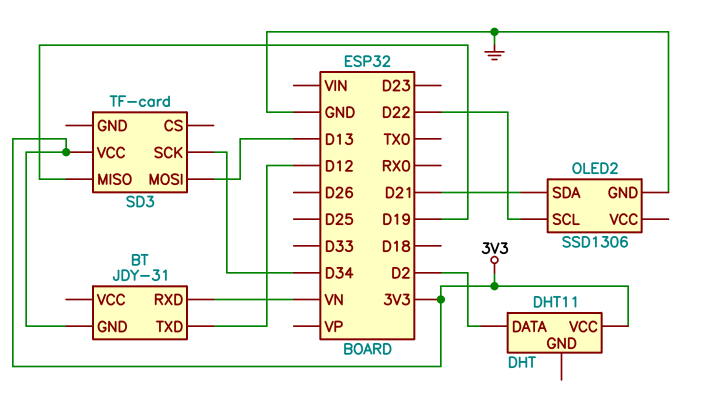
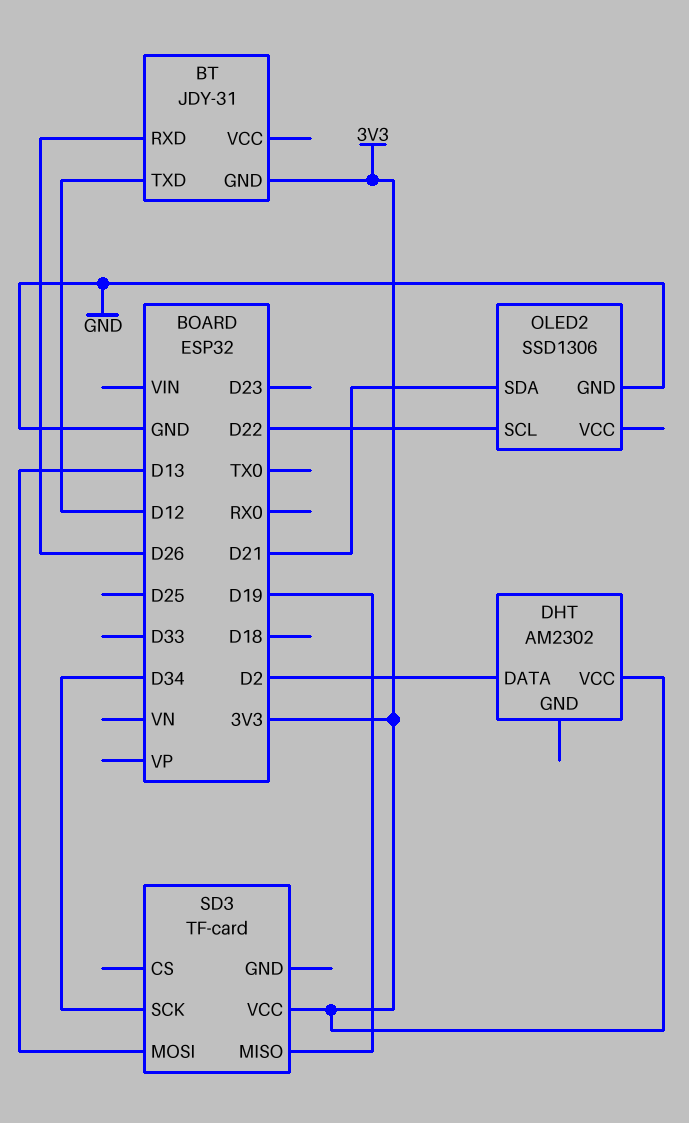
BT pin RXD: VN -> D26
DHT: DHT11 -> AM2302

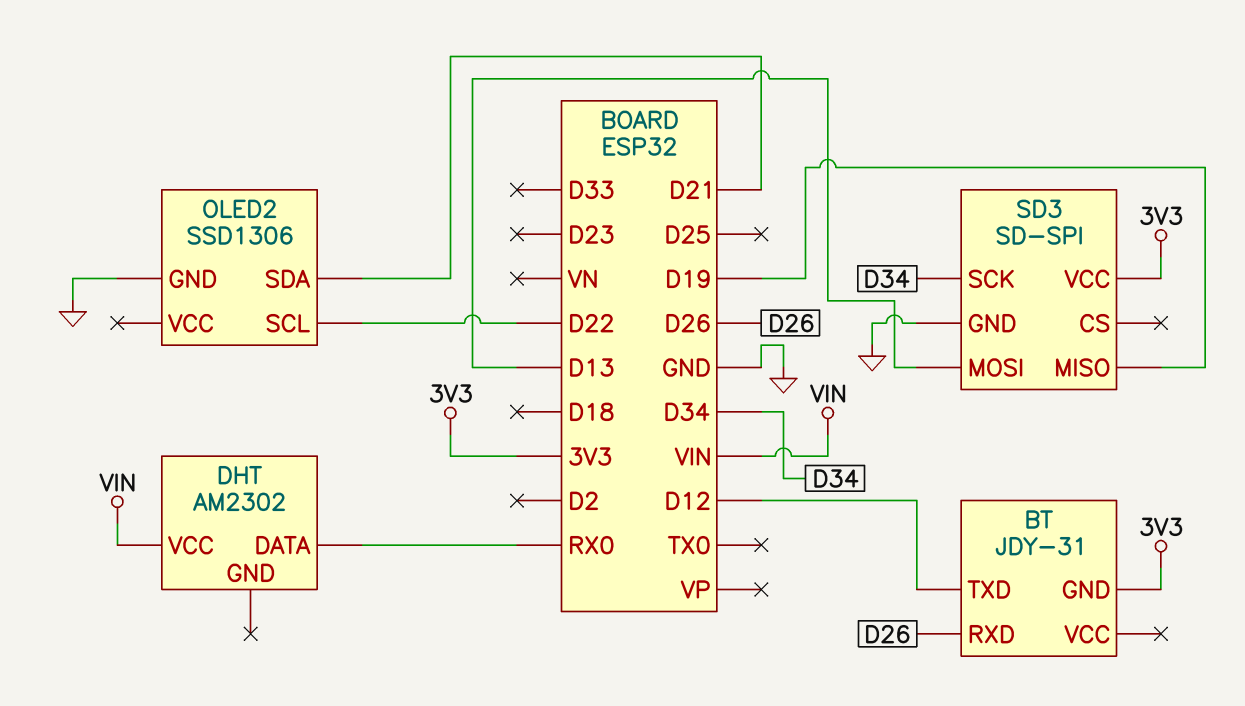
DHT pin DATA: D2 -> RX0
DHT pin VCC: 3V3 -> VIN
SD3: TF-card -> SD-SPI
SD3 pin GND: none -> GND

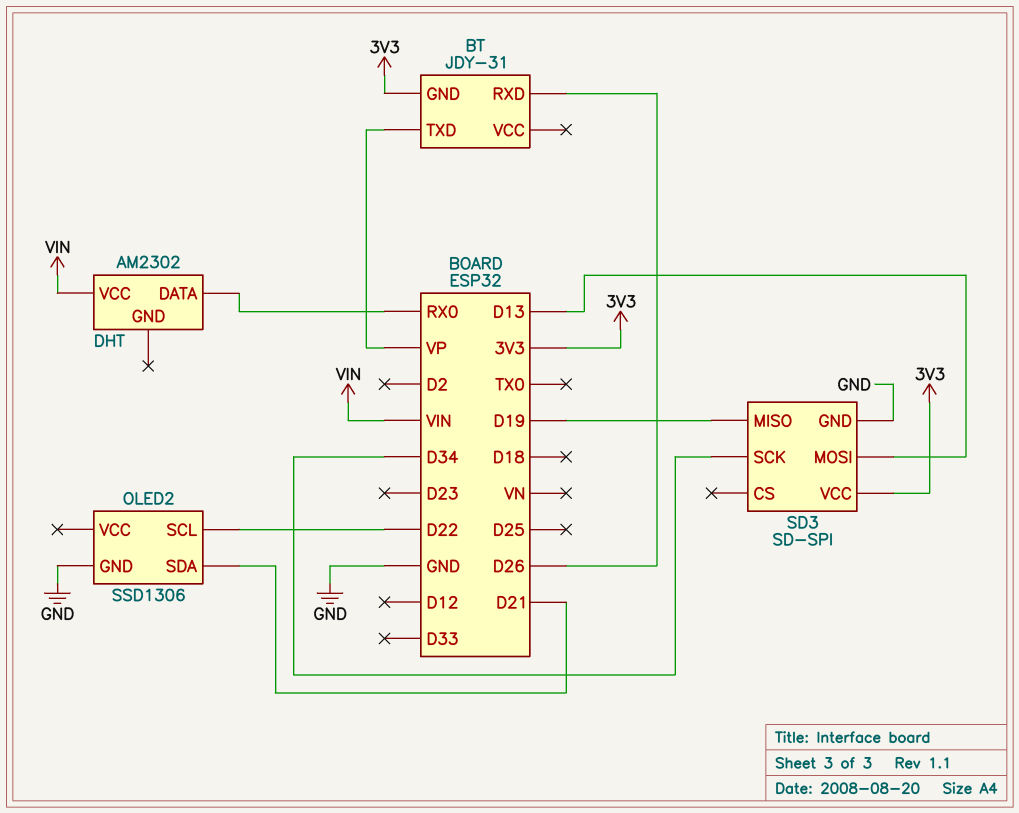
BT pin TXD: D12 -> VP

